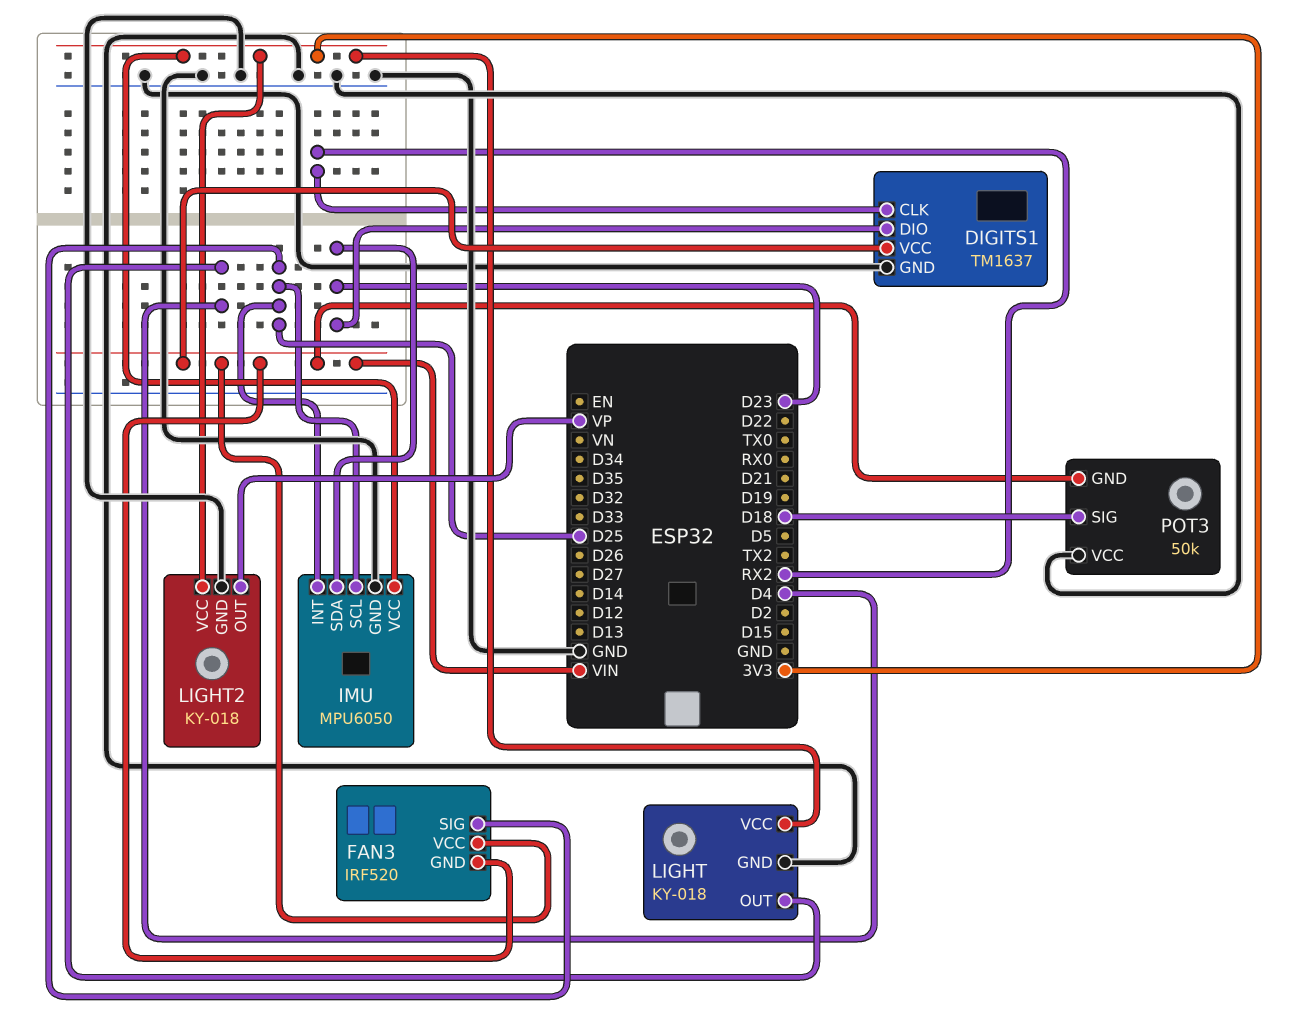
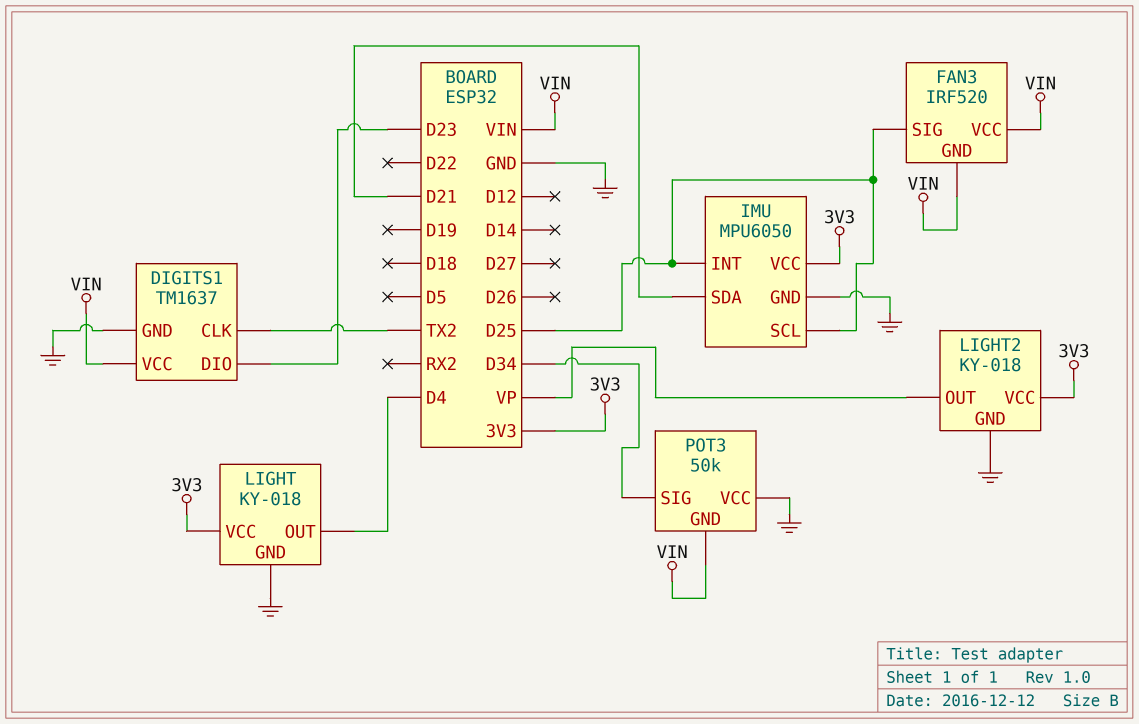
DIGITS1 pin CLK: RX2 -> TX2
IMU pin SDA: D23 -> D21
POT3 pin SIG: D18 -> D34

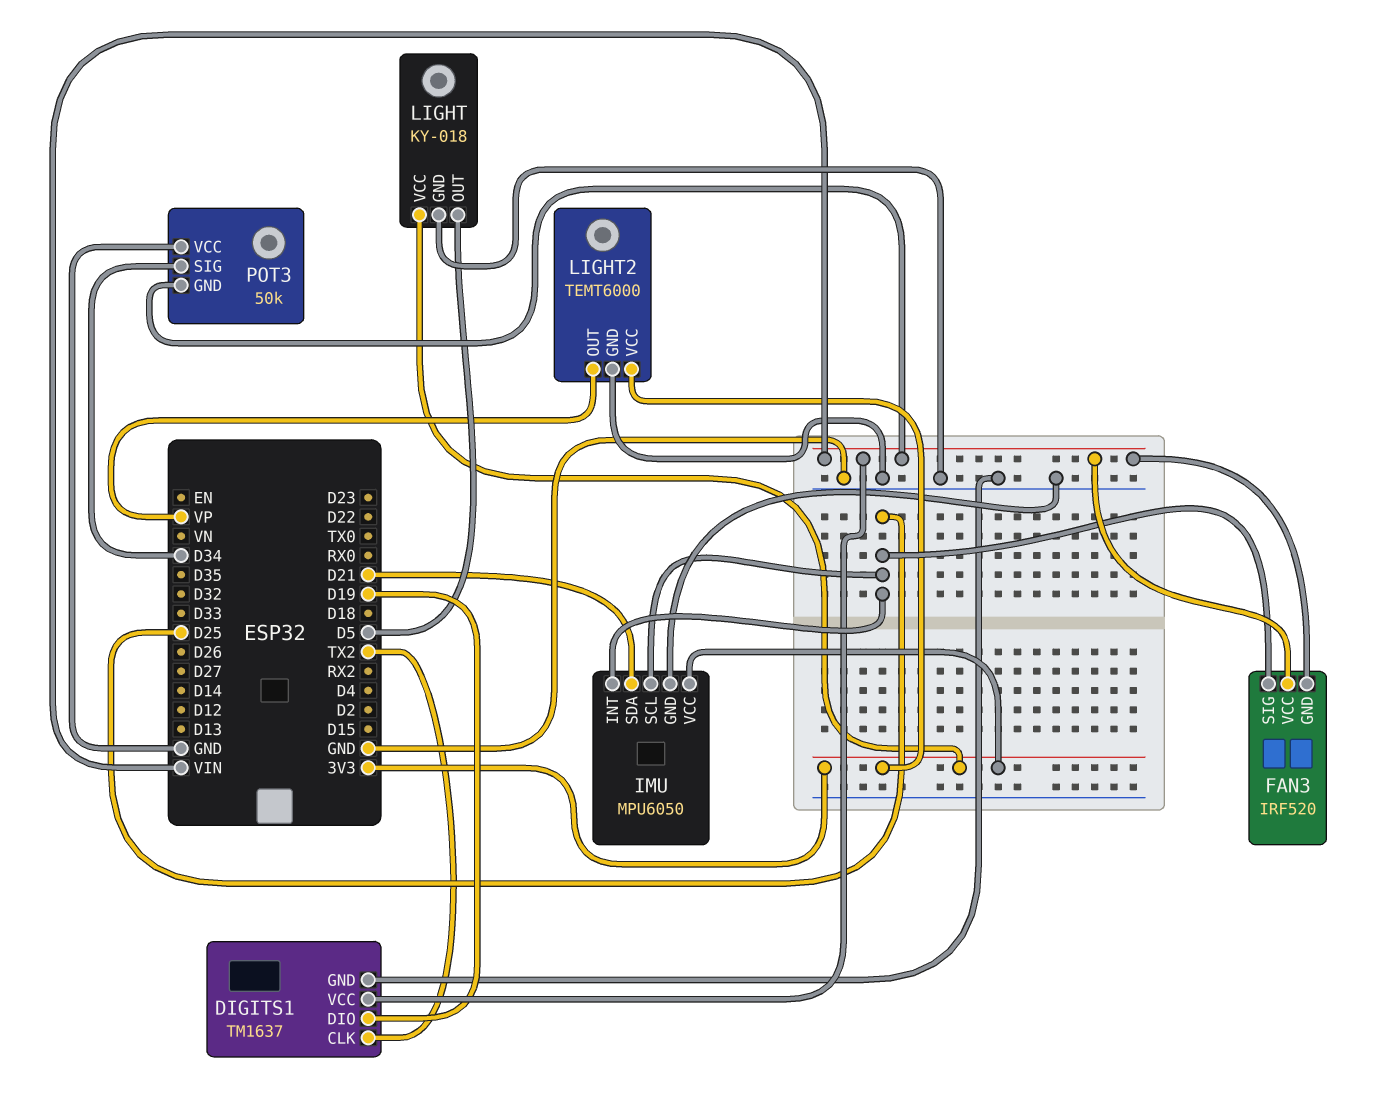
DIGITS1 pin DIO: D23 -> D19
LIGHT pin OUT: D4 -> D5
LIGHT2: KY-018 -> TEMT6000

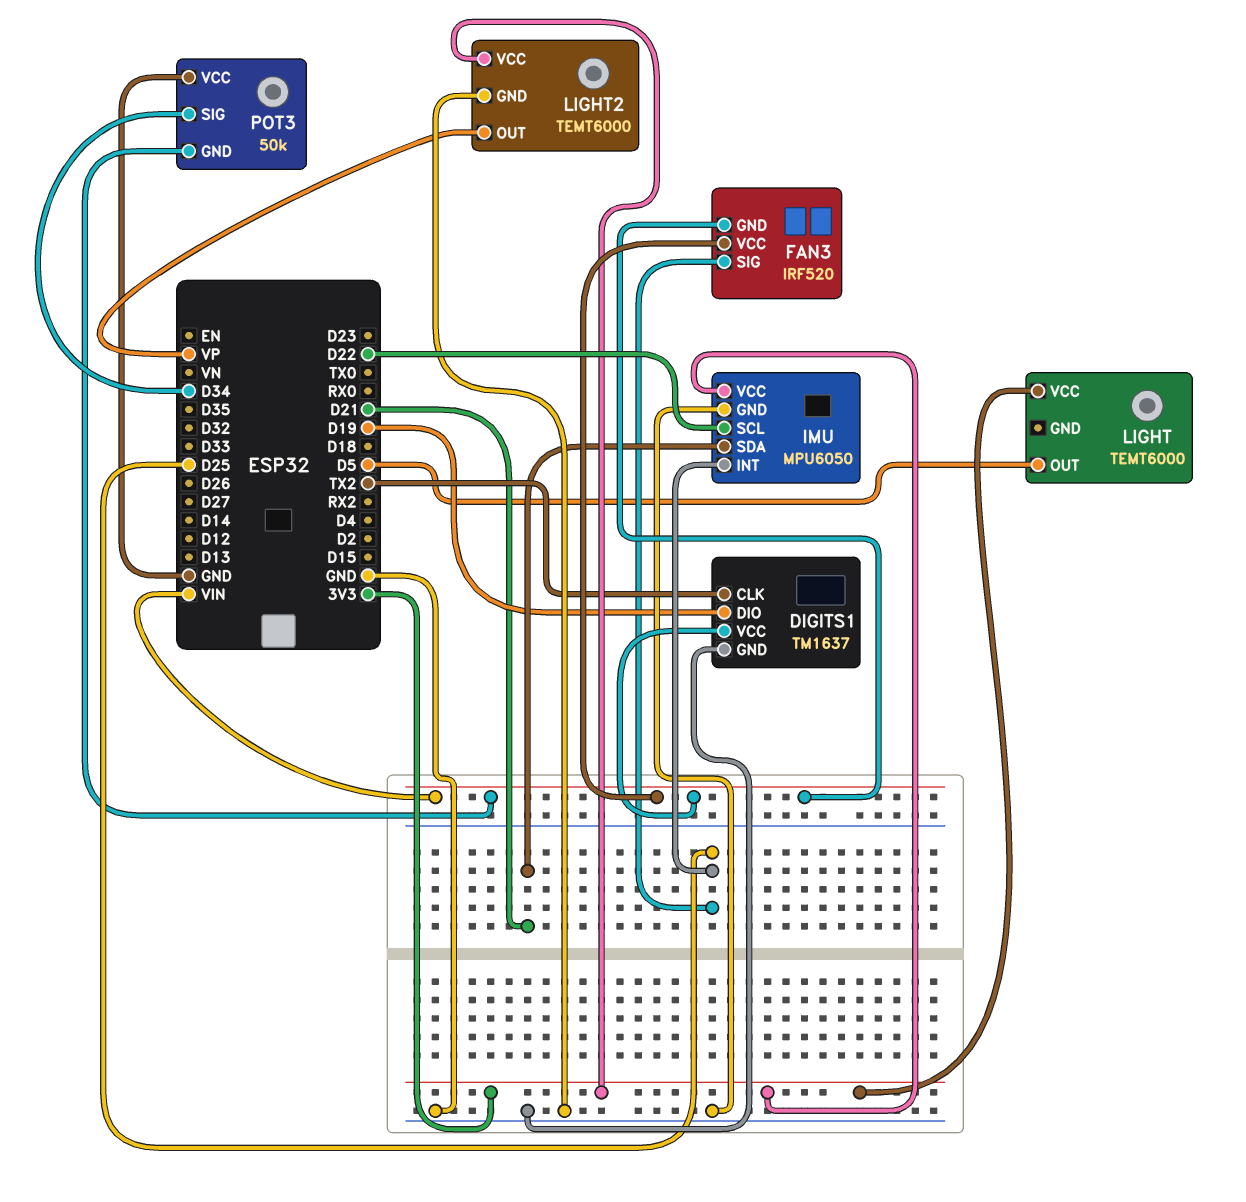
IMU pin SCL: D25 -> D22
LIGHT: KY-018 -> TEMT6000
LIGHT pin GND: GND -> none

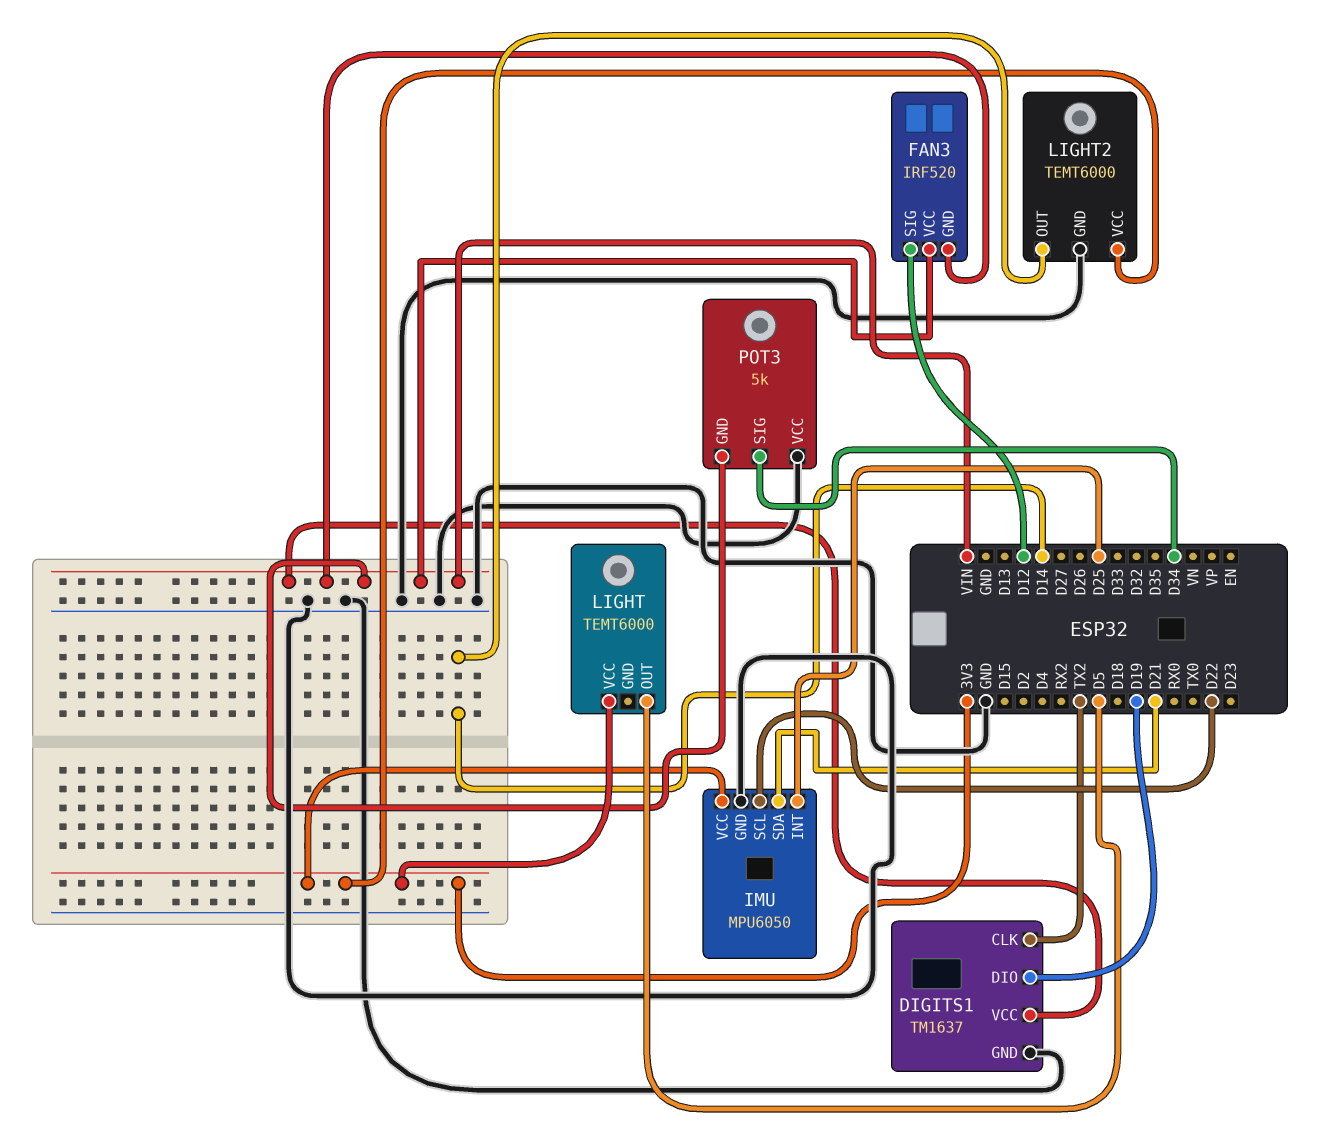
FAN3 pin SIG: D25 -> D12
LIGHT2 pin OUT: VP -> D14
POT3: 50k -> 5k

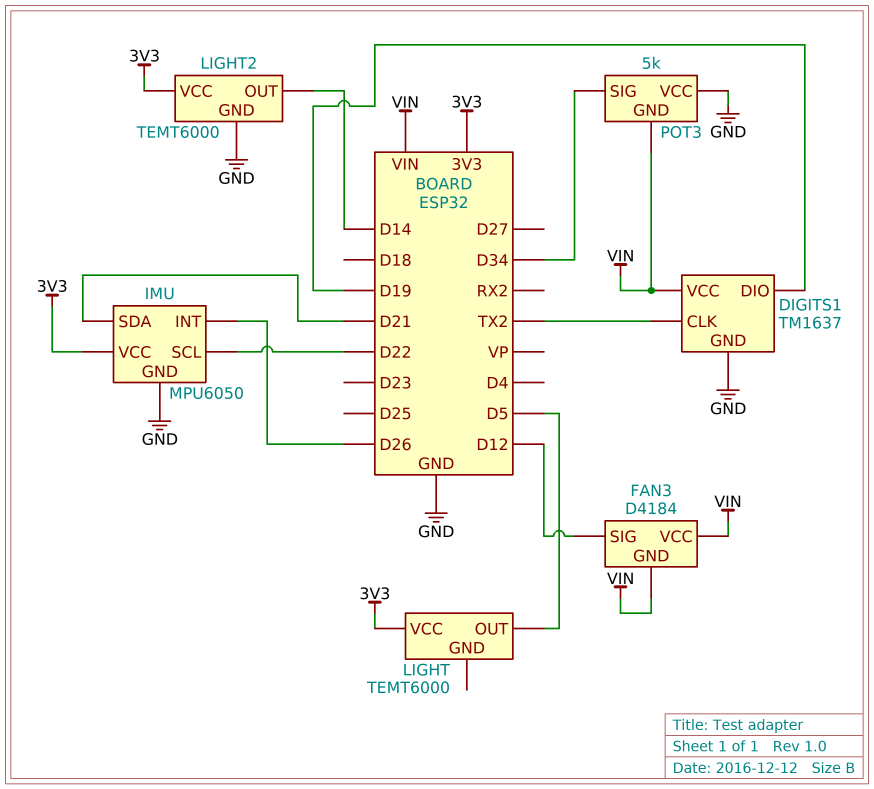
FAN3: IRF520 -> D4184
IMU pin INT: D25 -> D26

